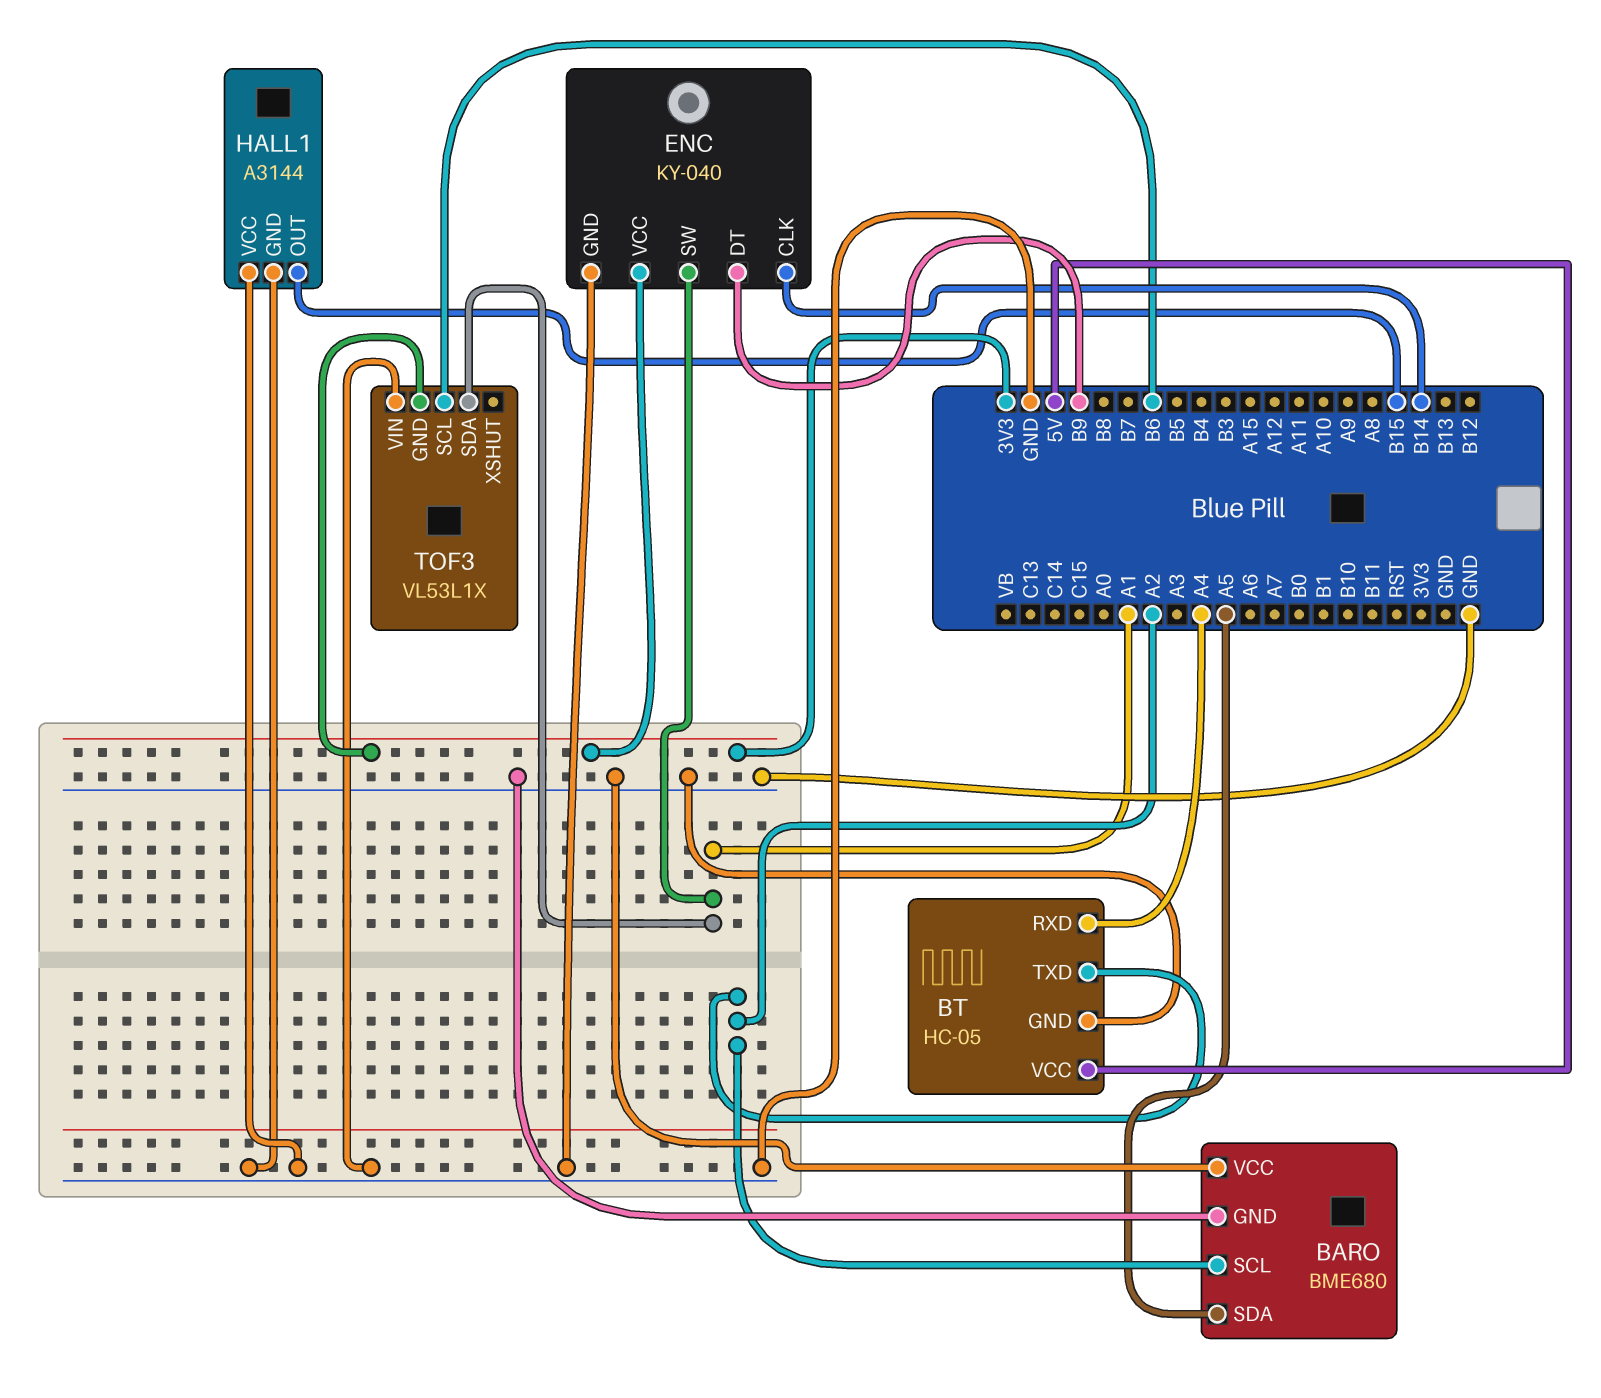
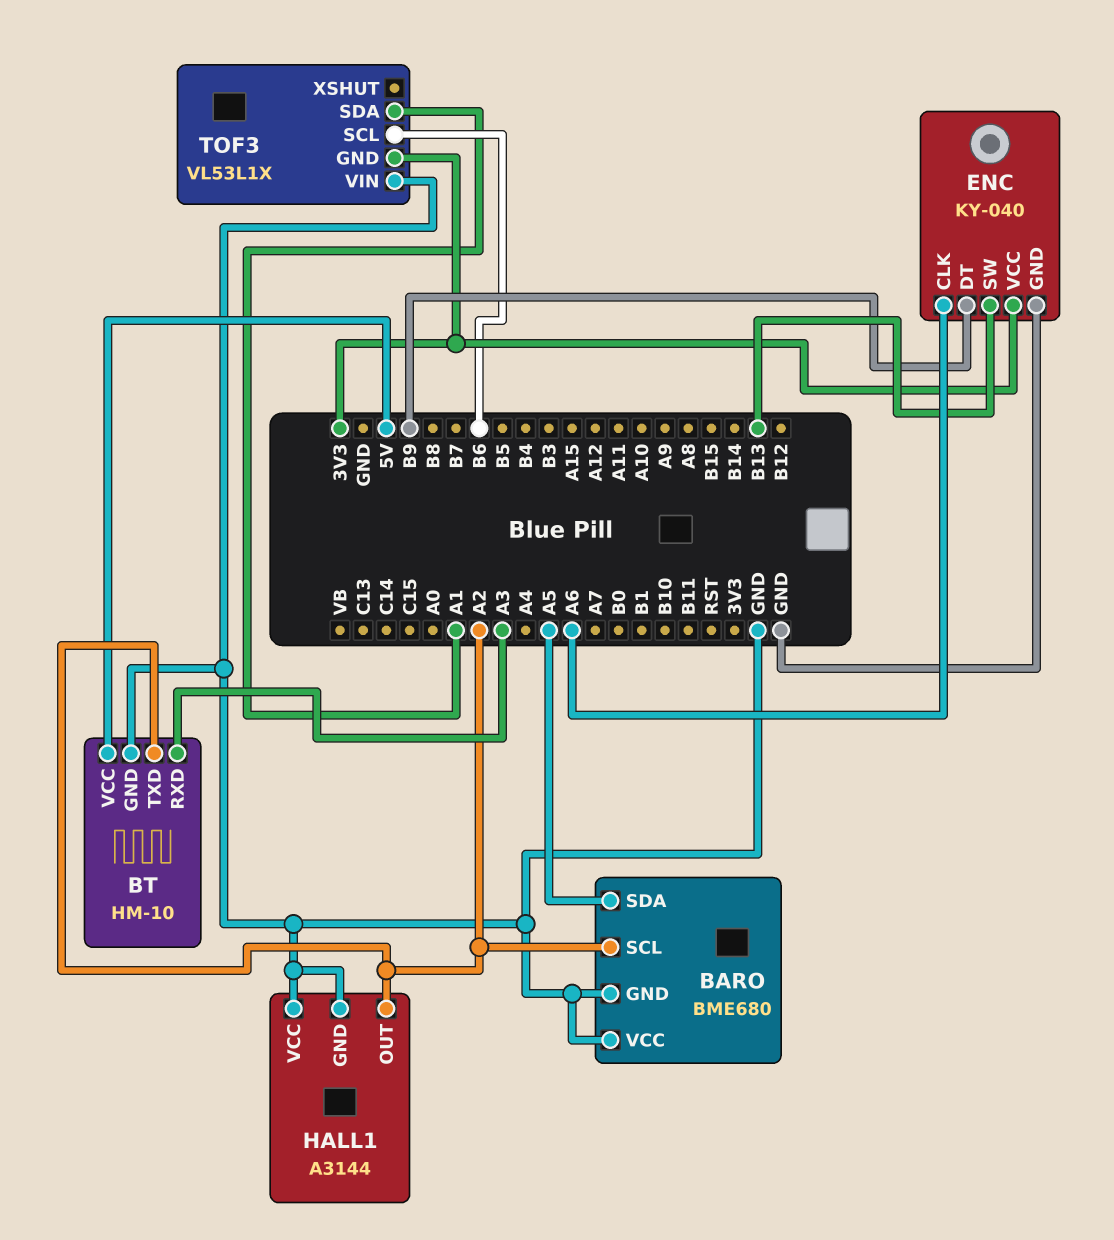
BT: HC-05 -> HM-10
BT pin RXD: A4 -> A3
ENC pin CLK: B14 -> A6
ENC pin SW: A1 -> B13
HALL1 pin OUT: B15 -> A2

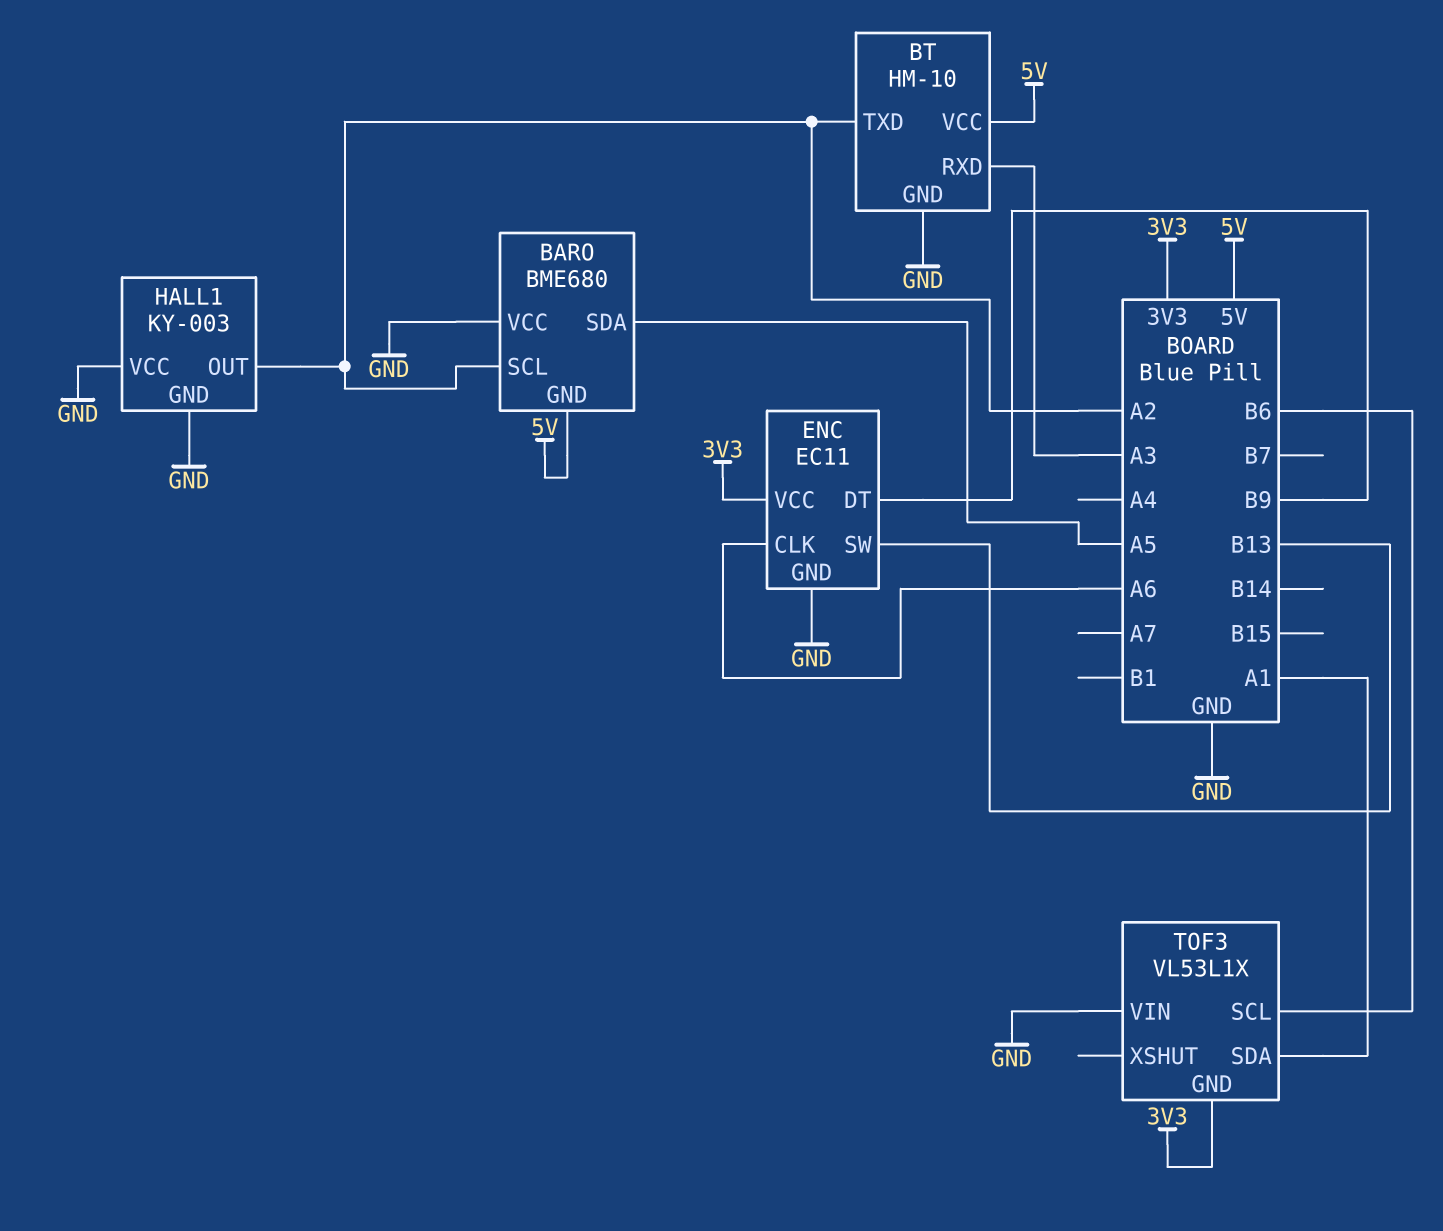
BARO pin GND: GND -> 5V
ENC: KY-040 -> EC11
HALL1: A3144 -> KY-003

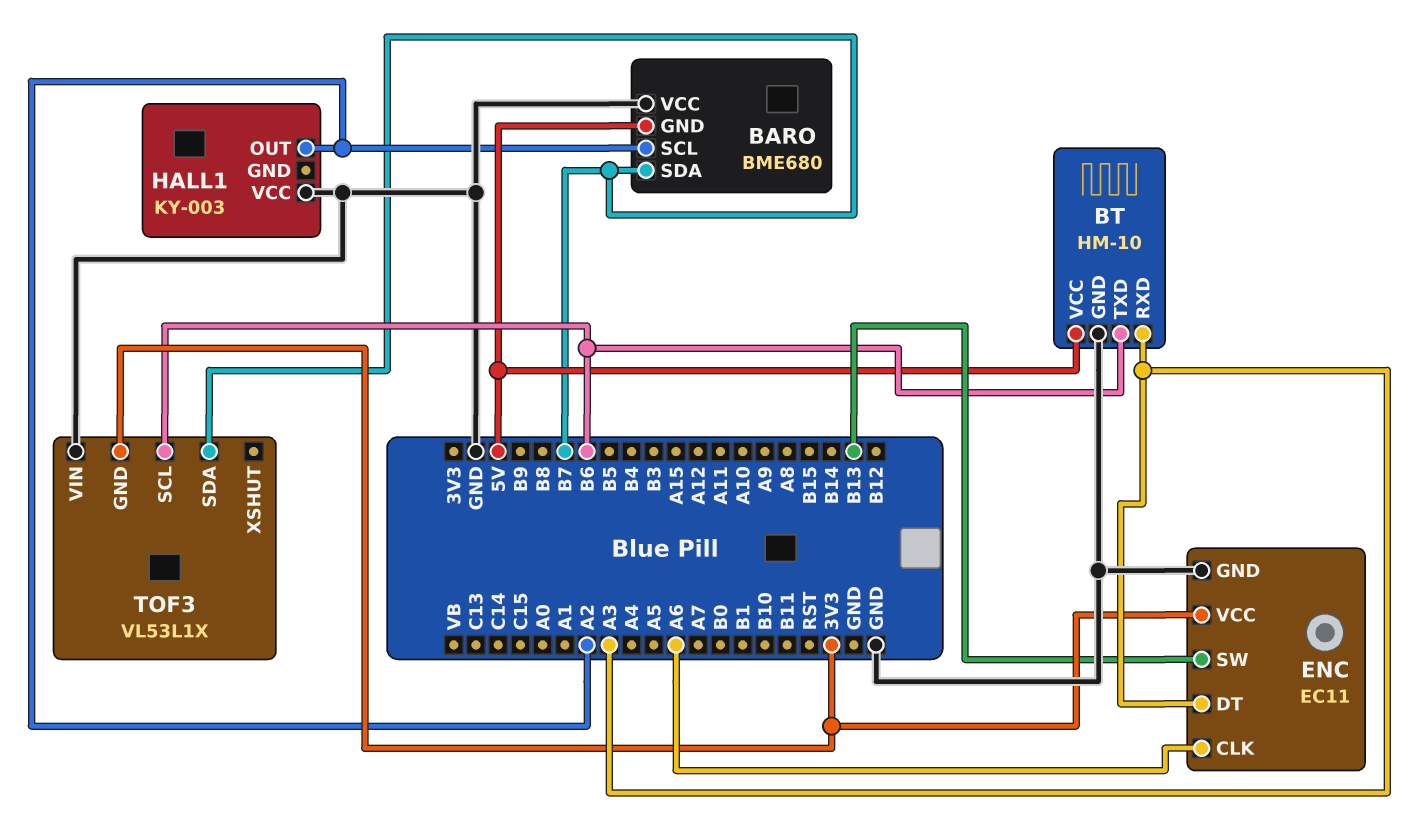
BARO pin SDA: A5 -> B7
BT pin TXD: A2 -> B6
ENC pin DT: B9 -> A3
HALL1 pin GND: GND -> none
TOF3 pin SDA: A1 -> B7

